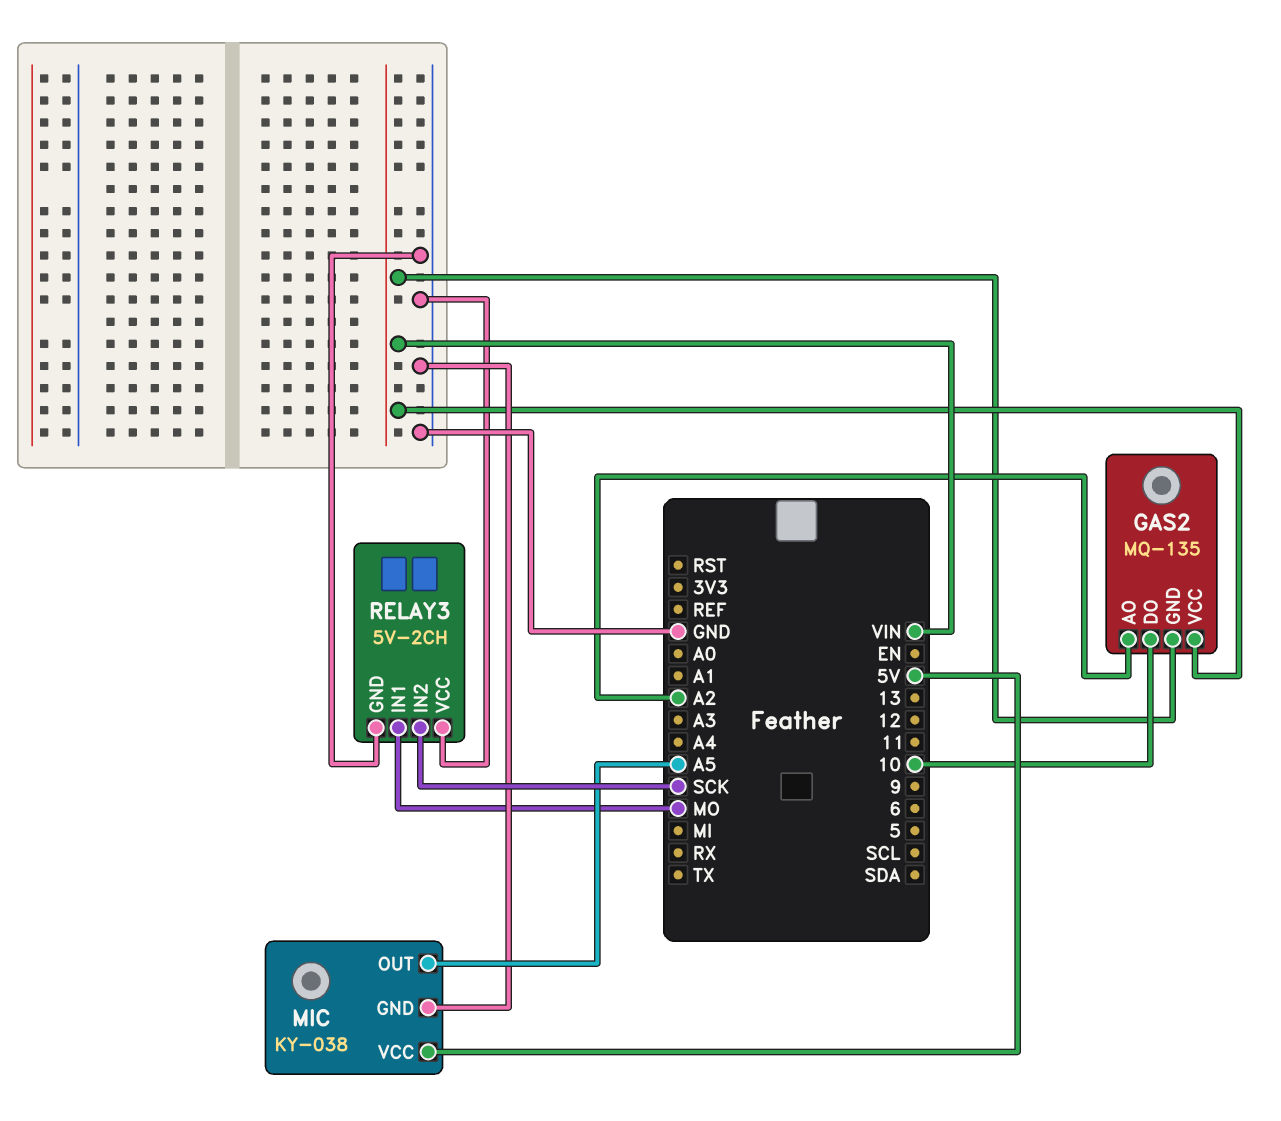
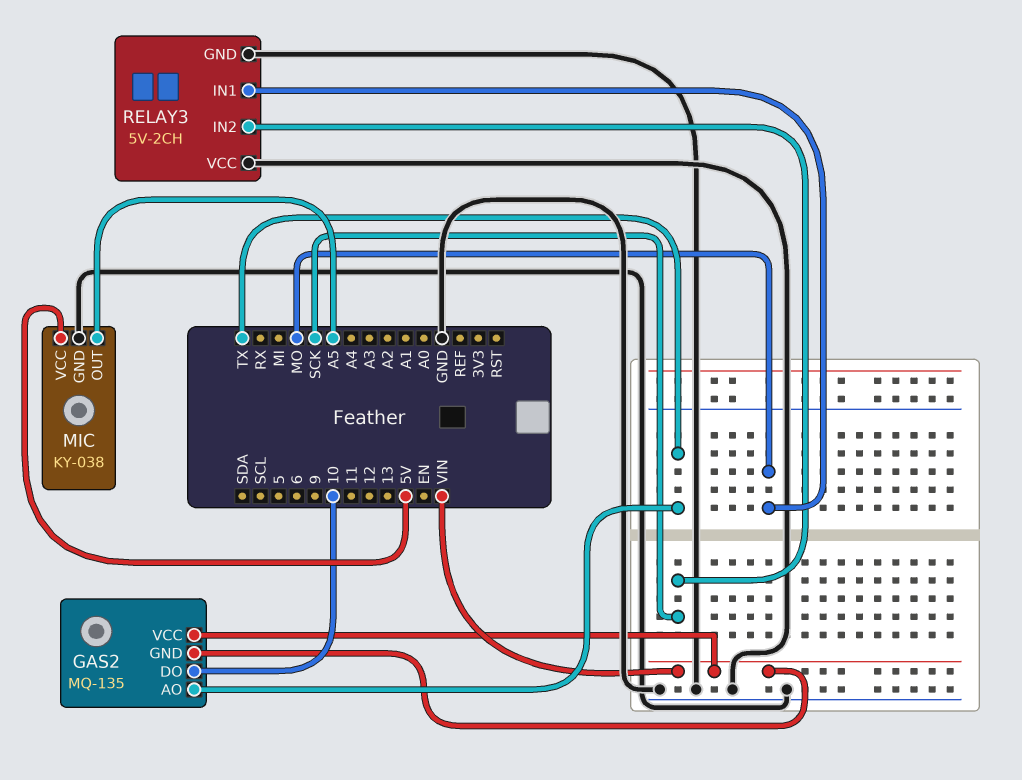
GAS2 pin AO: A2 -> TX

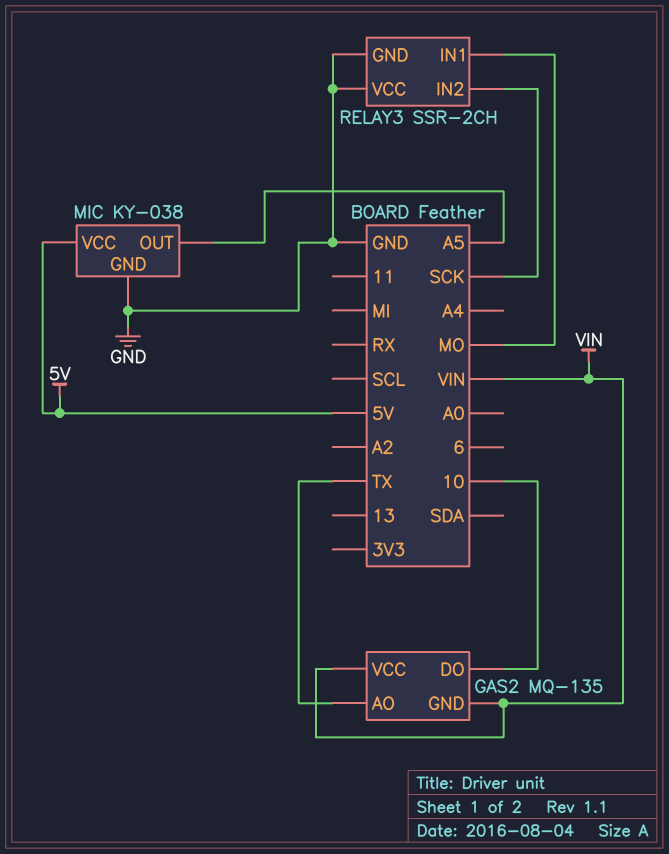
RELAY3: 5V-2CH -> SSR-2CH

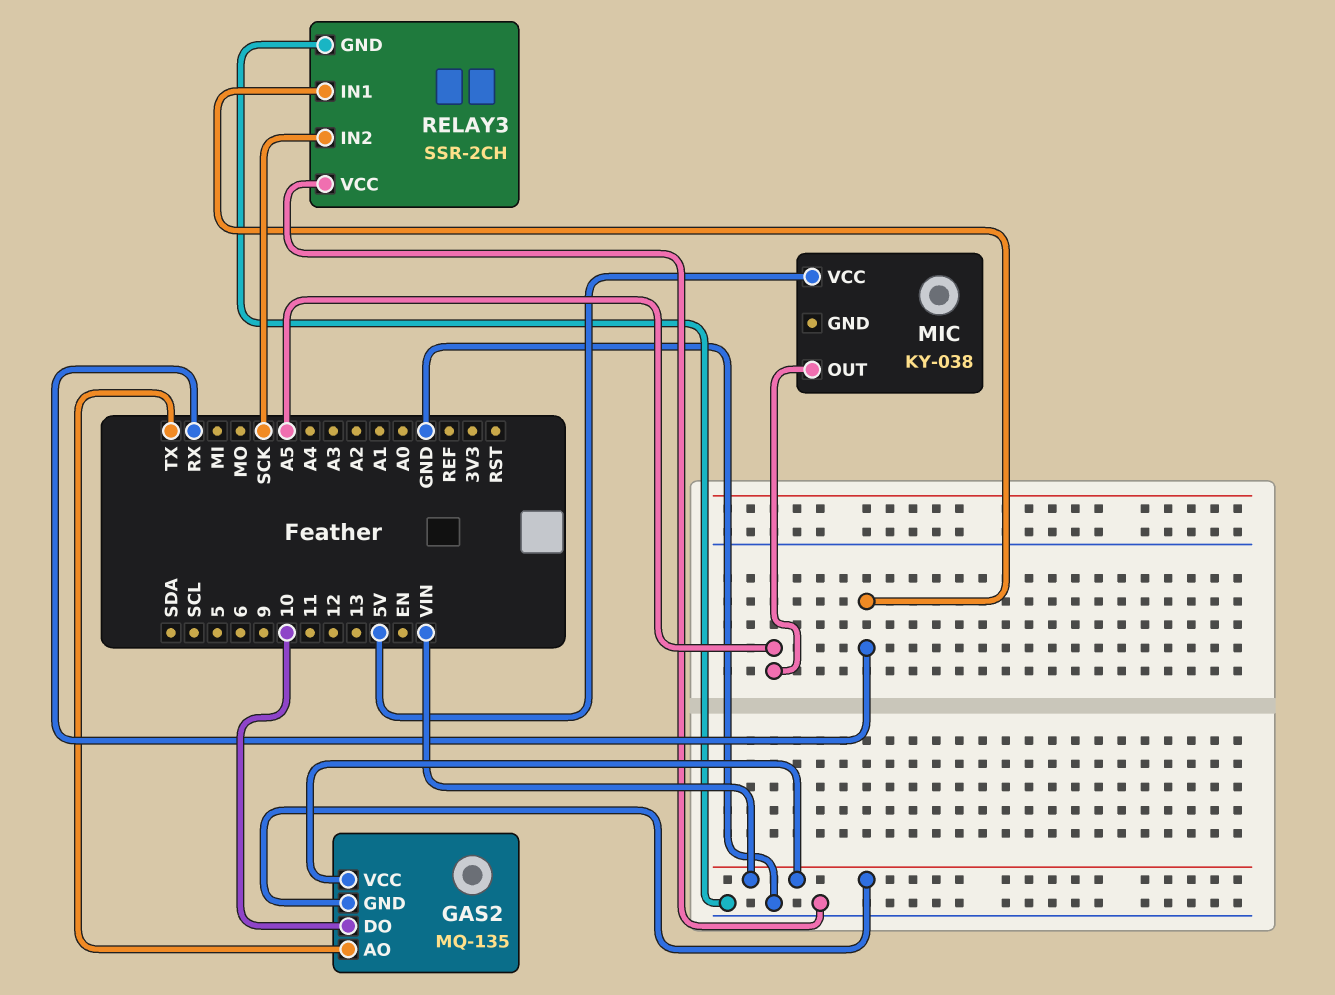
MIC pin GND: GND -> none
RELAY3 pin IN1: MO -> RX

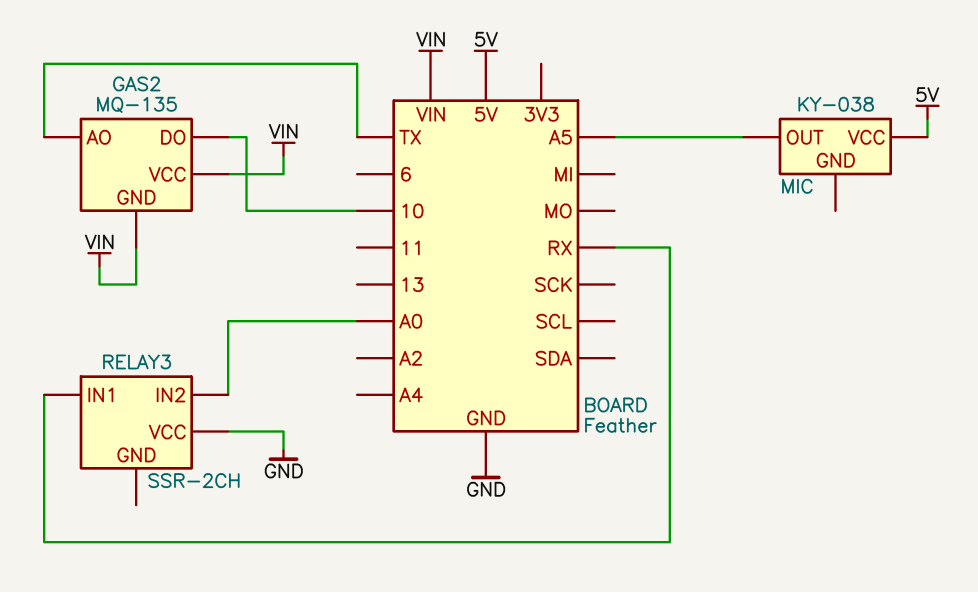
RELAY3 pin GND: GND -> none
RELAY3 pin IN2: SCK -> A0

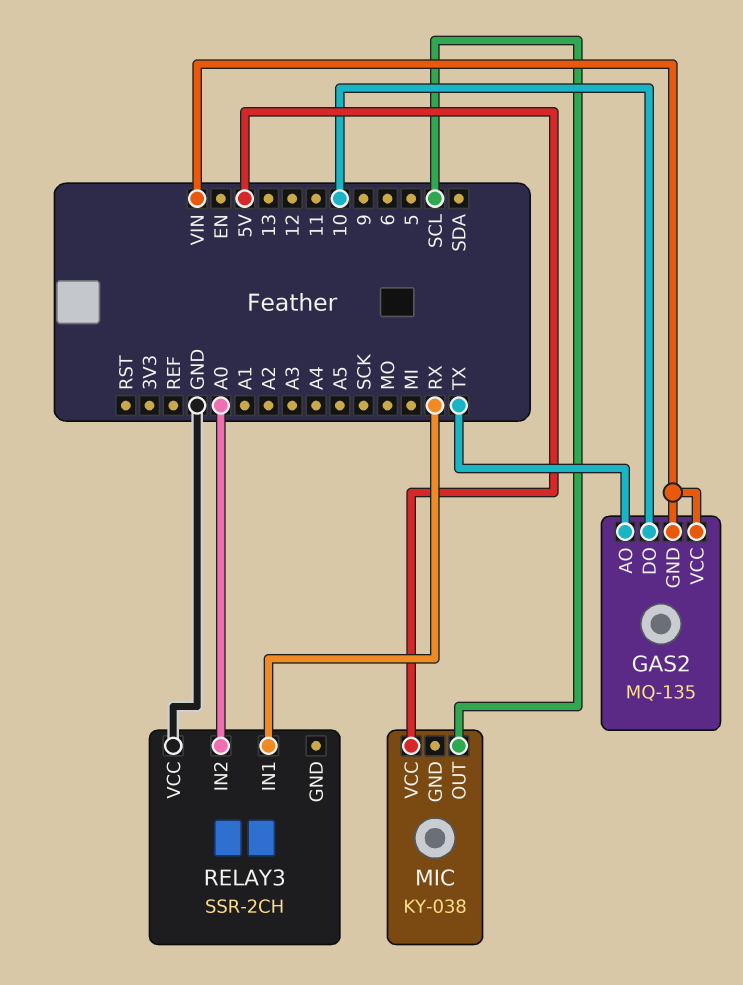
MIC pin OUT: A5 -> SCL

